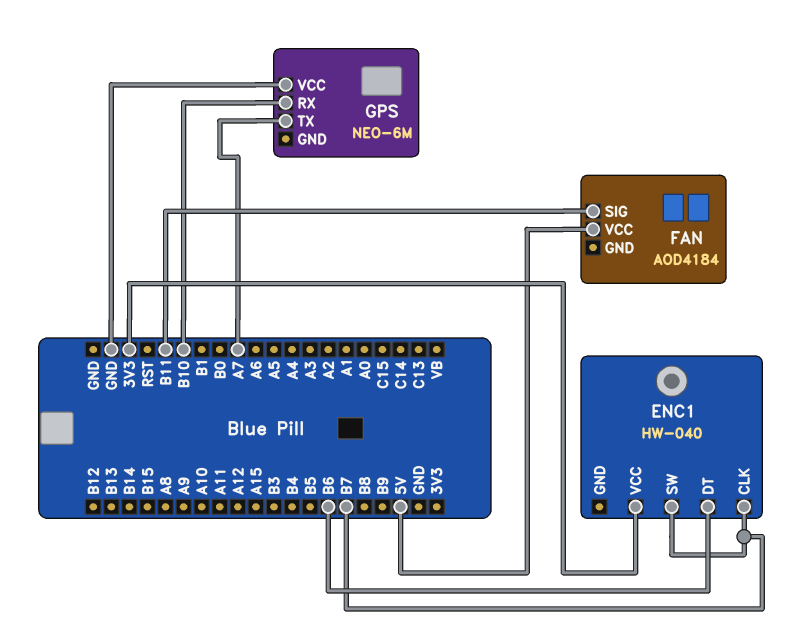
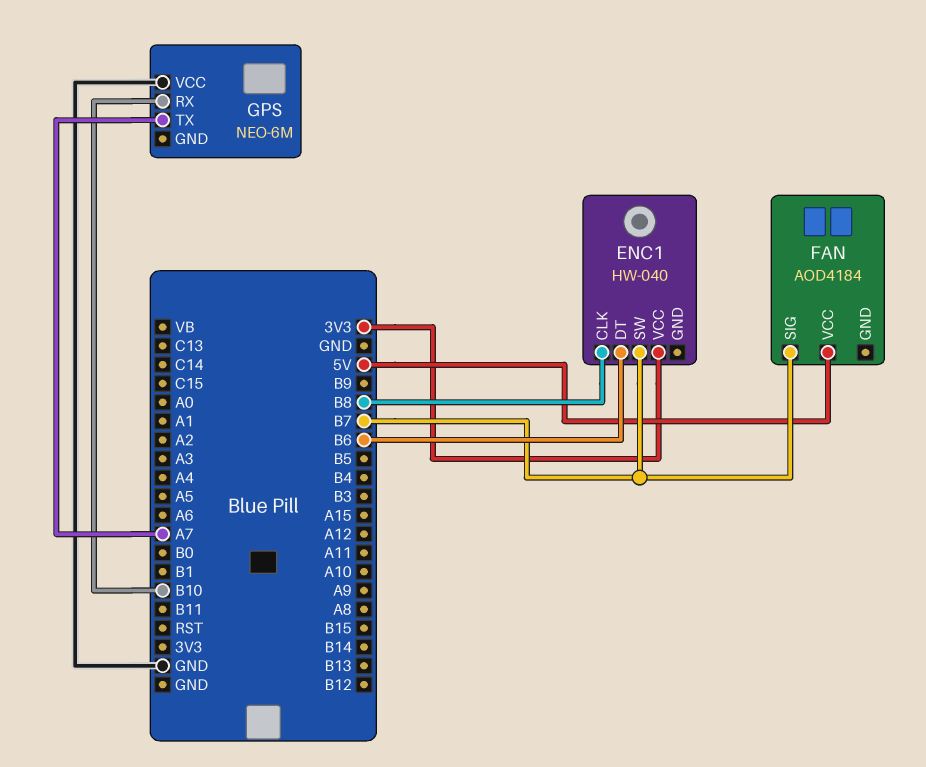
ENC1 pin CLK: B7 -> B8
FAN pin SIG: B11 -> B7

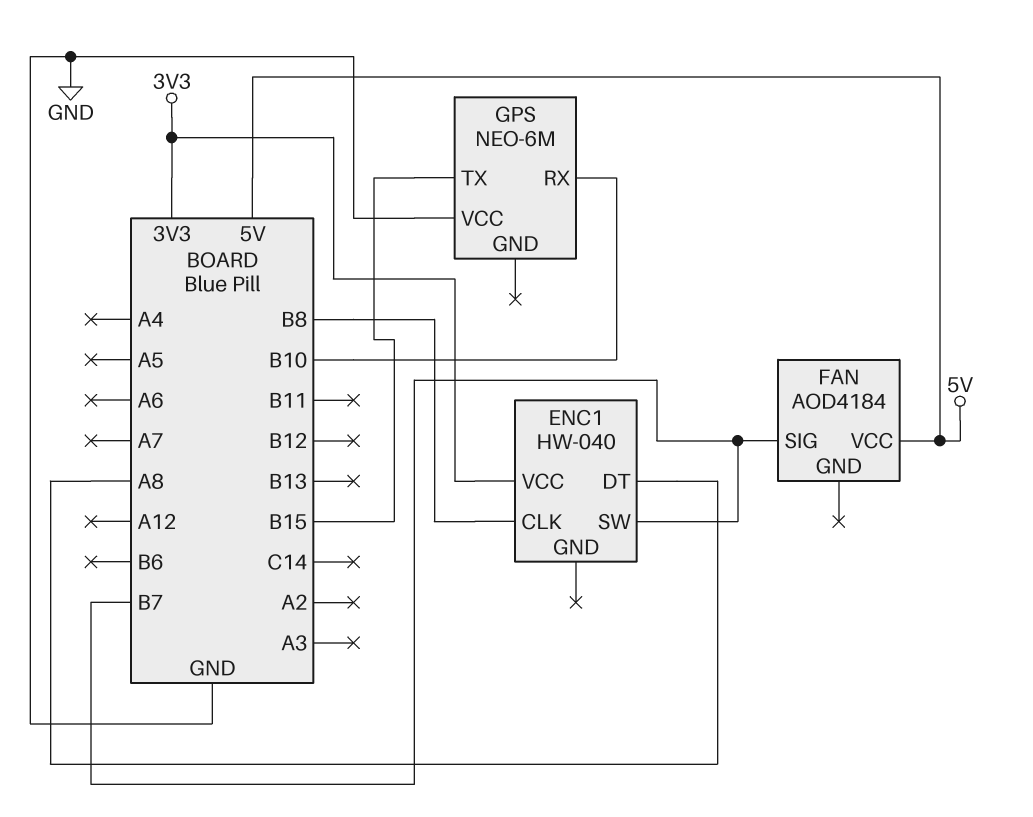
ENC1 pin DT: B6 -> A8
GPS pin TX: A7 -> B15

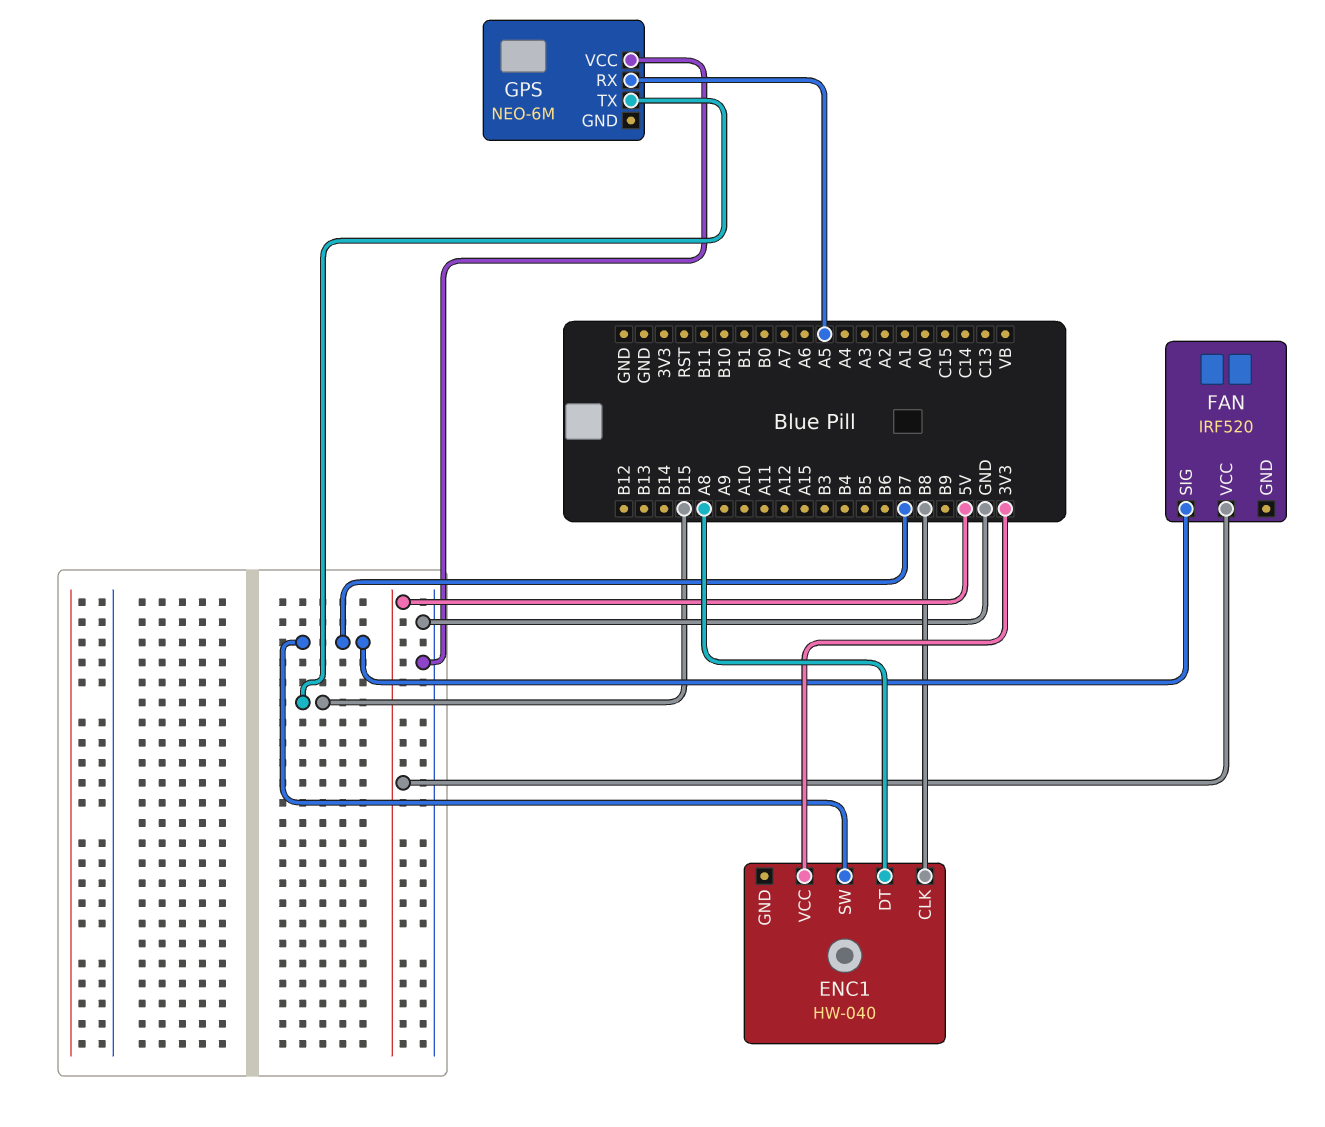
FAN: AOD4184 -> IRF520
GPS pin RX: B10 -> A5

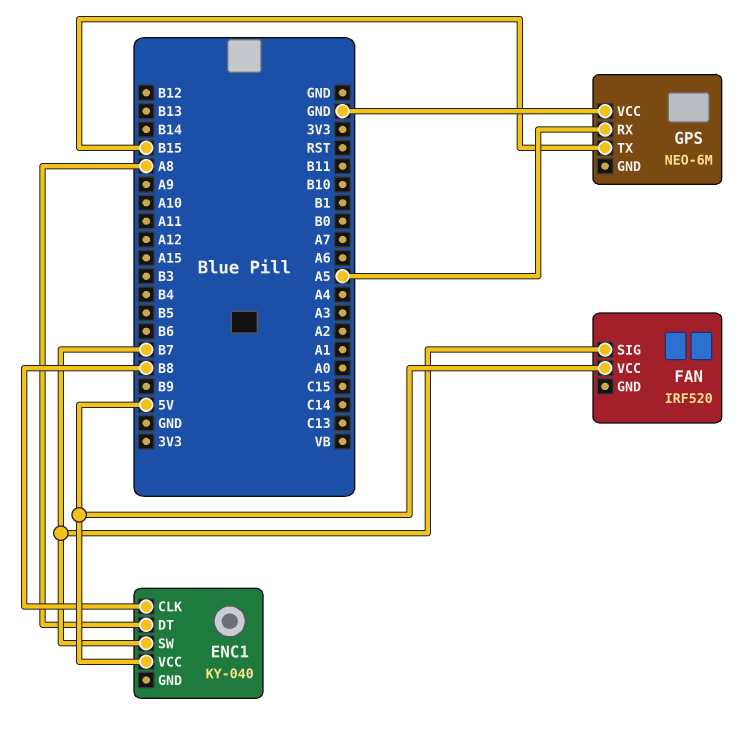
ENC1: HW-040 -> KY-040
ENC1 pin VCC: 3V3 -> 5V

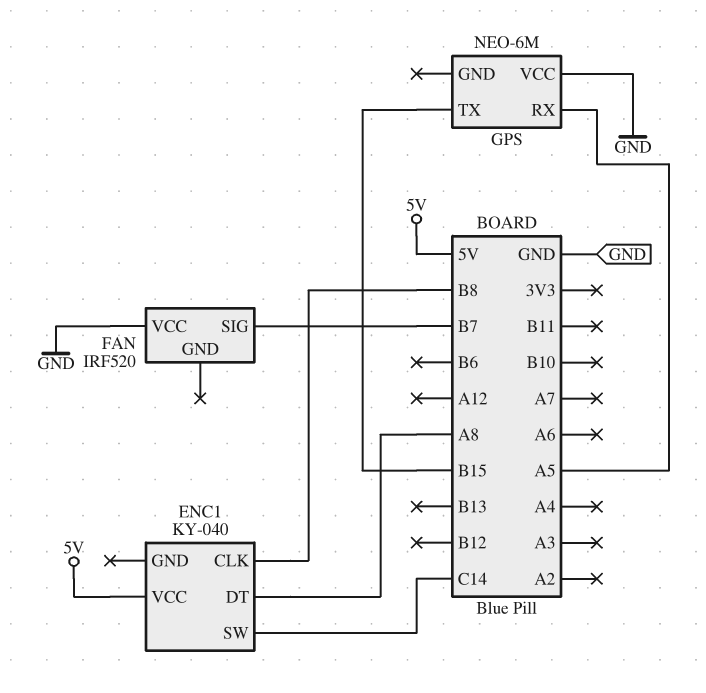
ENC1 pin SW: B7 -> C14
FAN pin VCC: 5V -> GND

